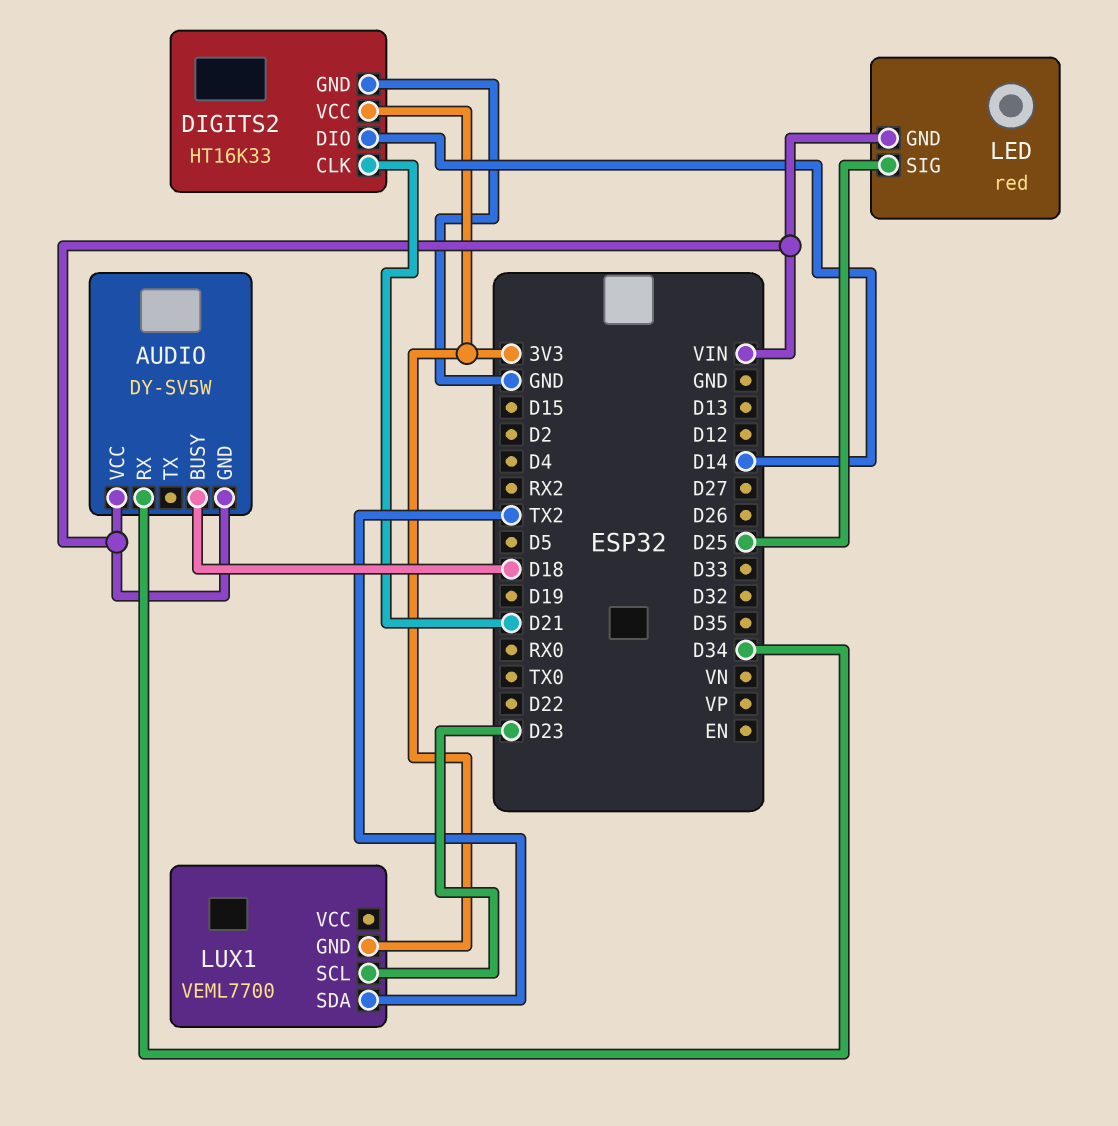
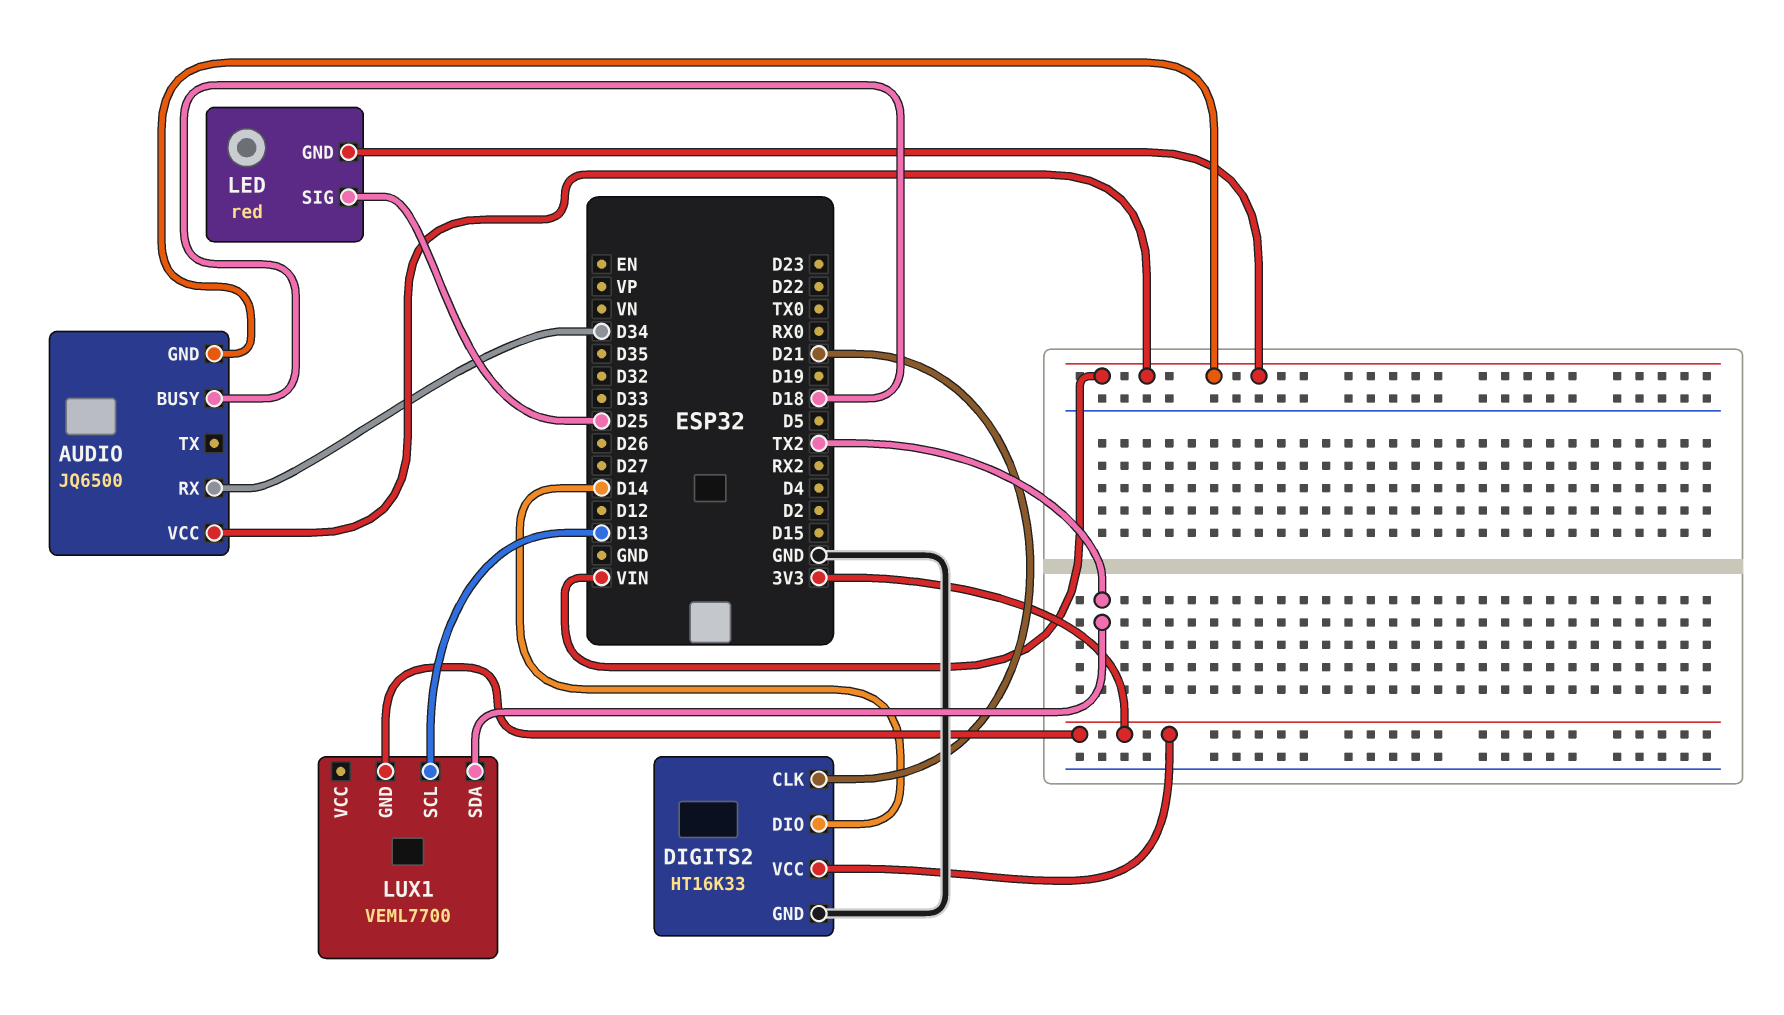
AUDIO: DY-SV5W -> JQ6500
LUX1 pin SCL: D23 -> D13

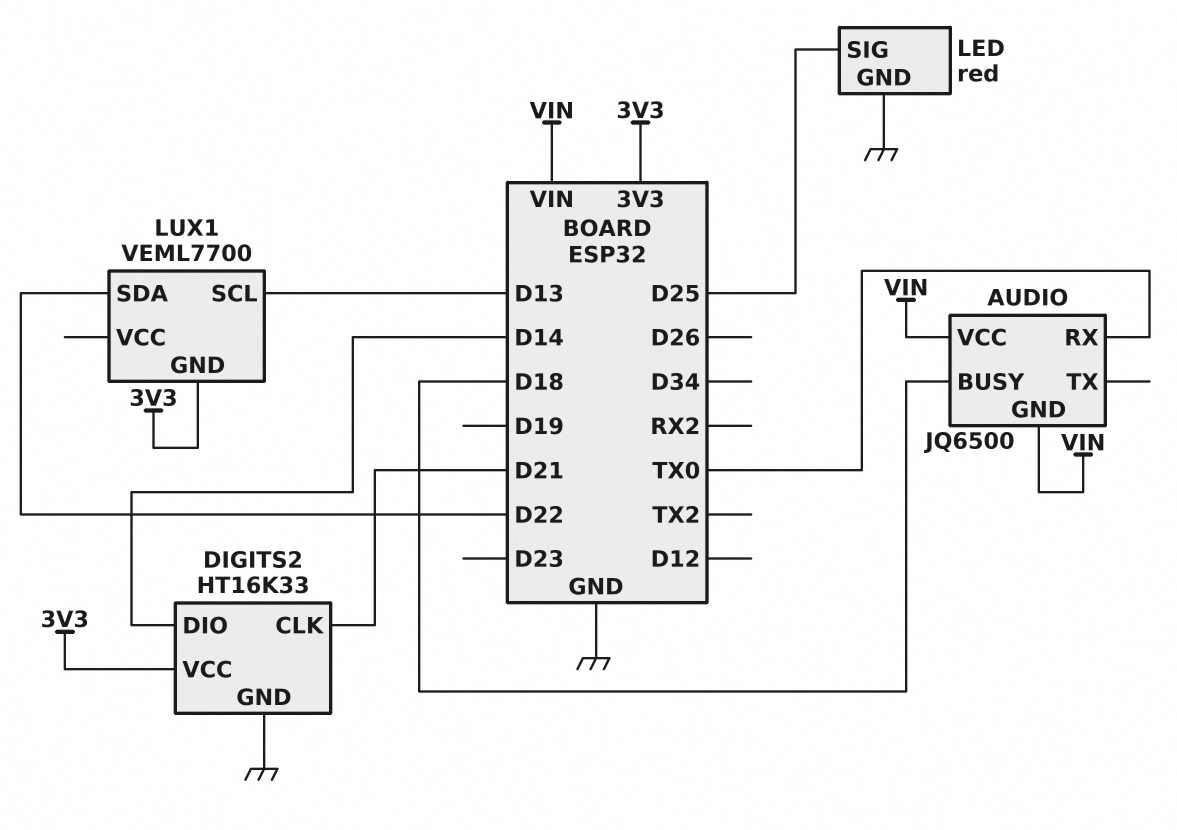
AUDIO pin RX: D34 -> TX0
LED pin GND: VIN -> GND
LUX1 pin SDA: TX2 -> D22

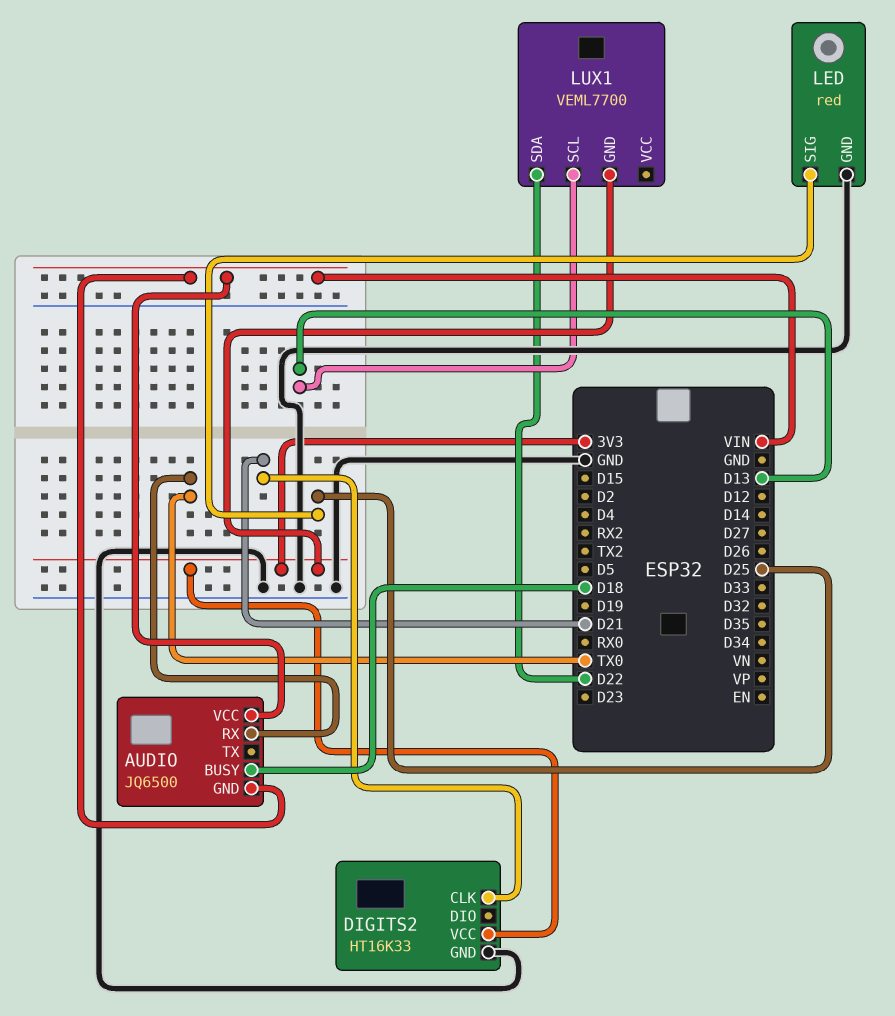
DIGITS2 pin DIO: D14 -> none

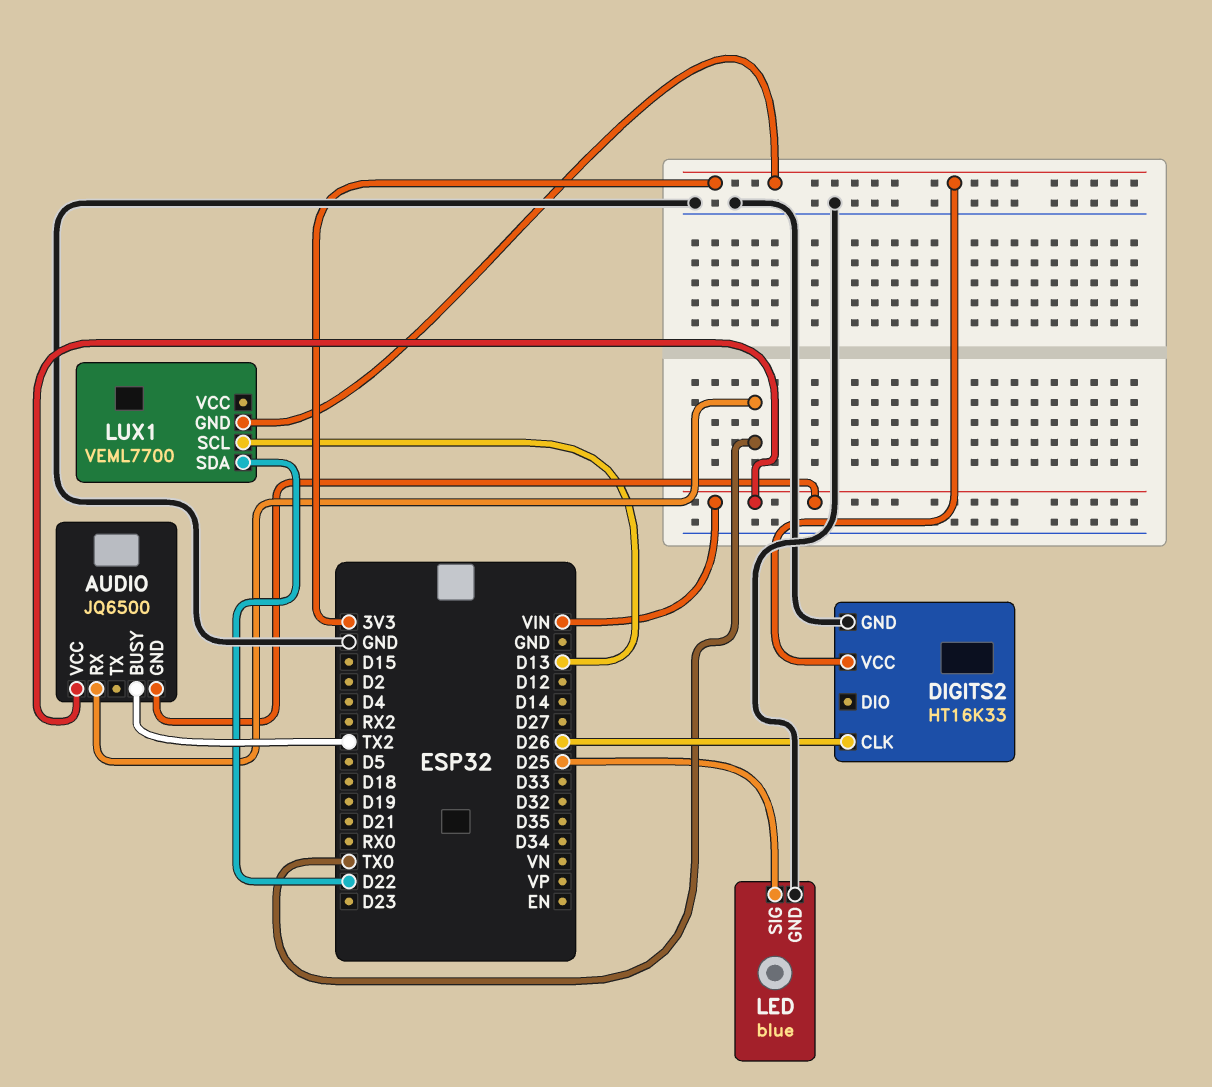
AUDIO pin BUSY: D18 -> TX2
DIGITS2 pin CLK: D21 -> D26
LED: red -> blue

